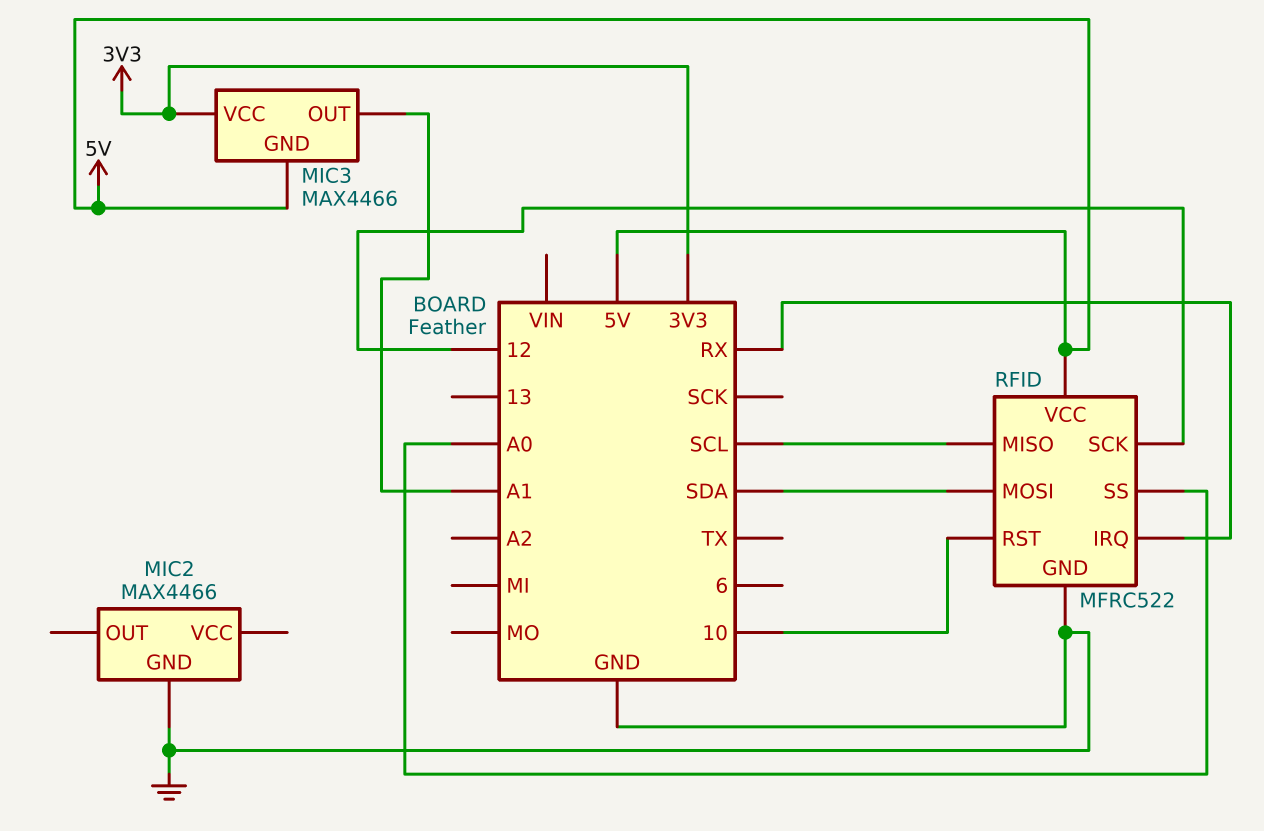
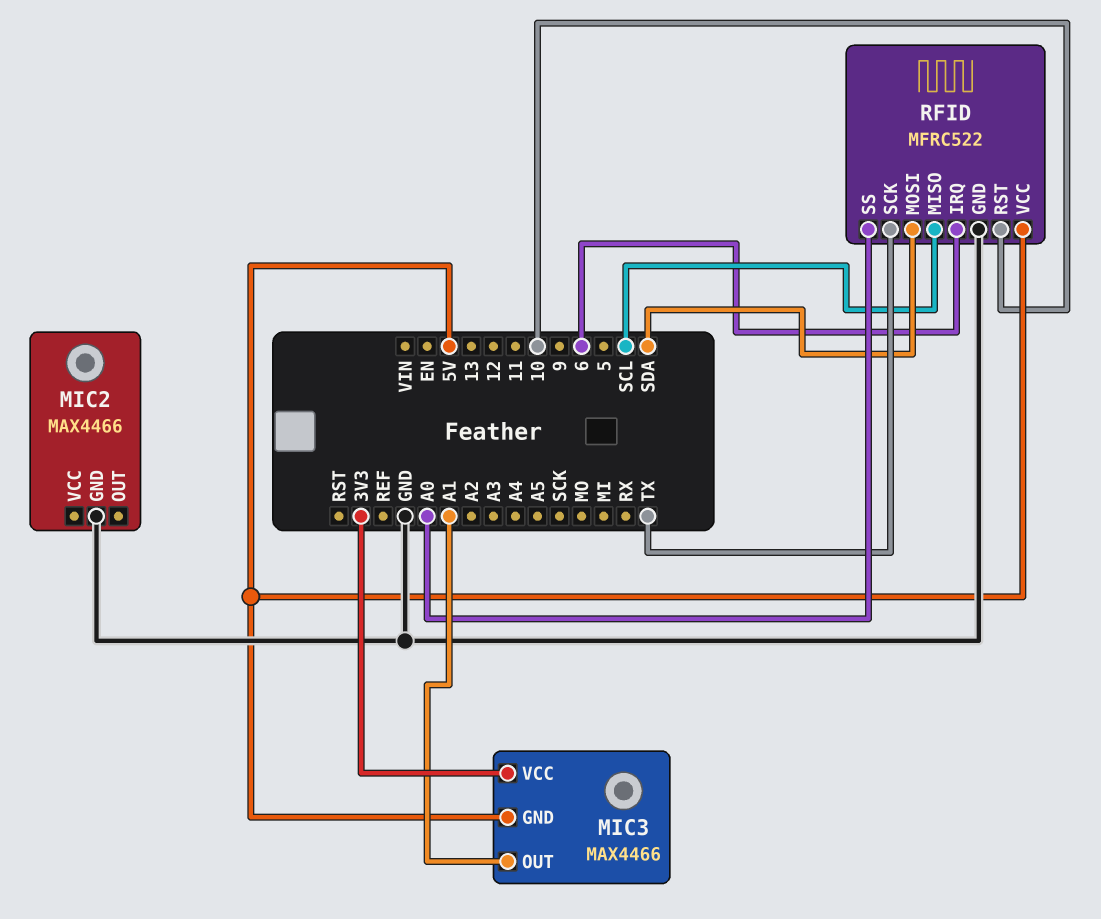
RFID pin IRQ: RX -> 6
RFID pin SCK: 12 -> TX

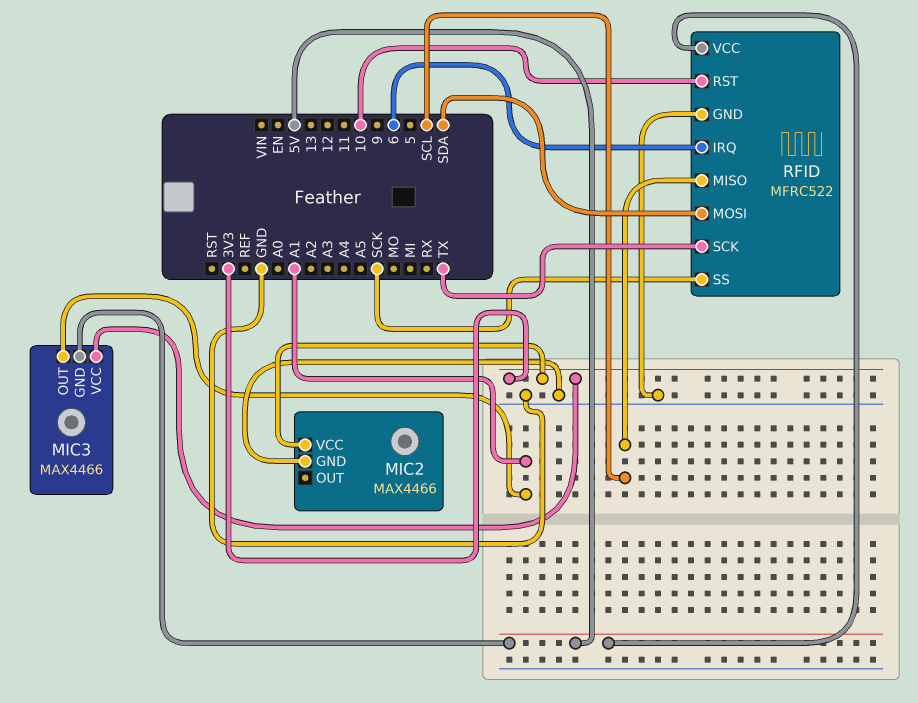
MIC2 pin VCC: none -> 3V3
RFID pin SS: A0 -> SCK

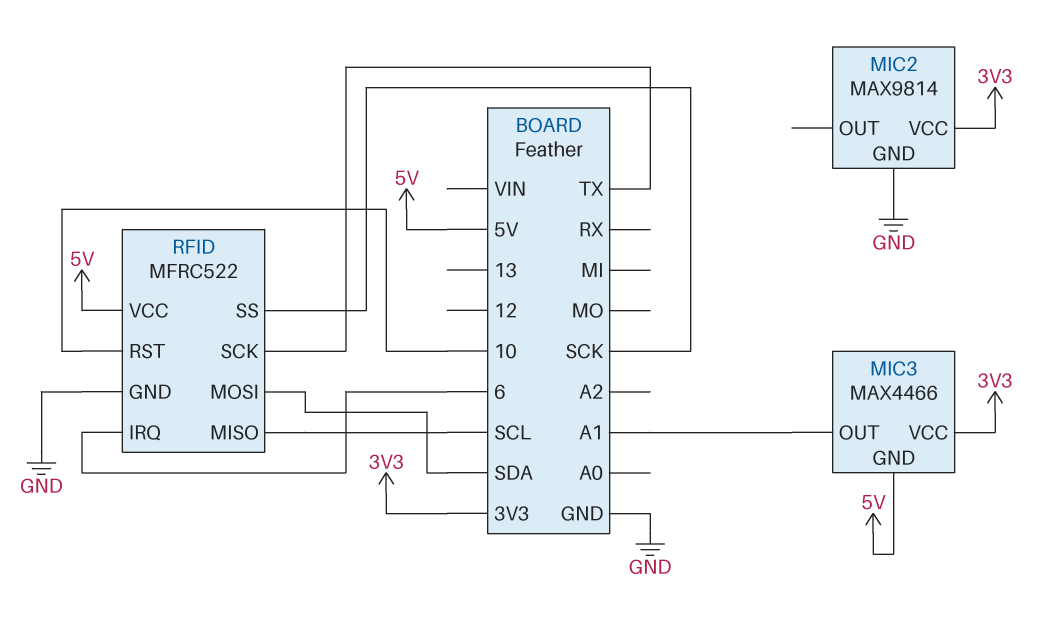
MIC2: MAX4466 -> MAX9814

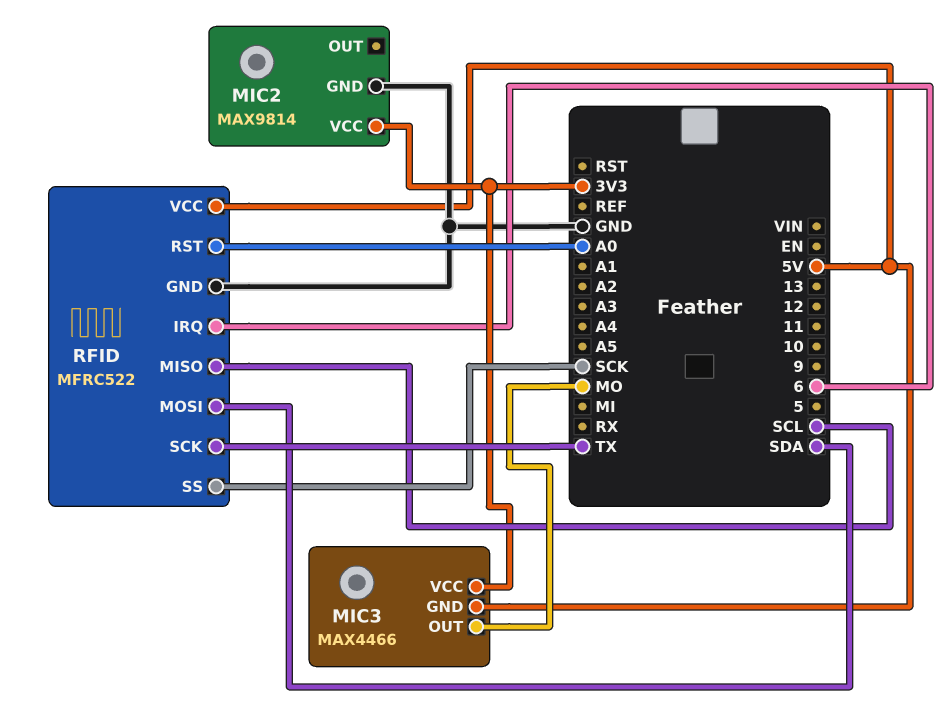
MIC3 pin OUT: A1 -> MO
RFID pin RST: 10 -> A0

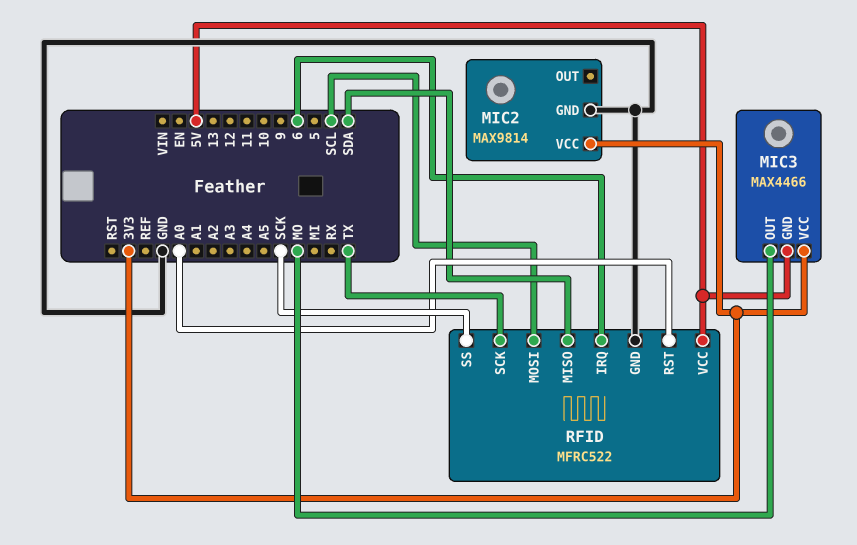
RFID pin MISO: SCL -> SDA
RFID pin MOSI: SDA -> SCL

